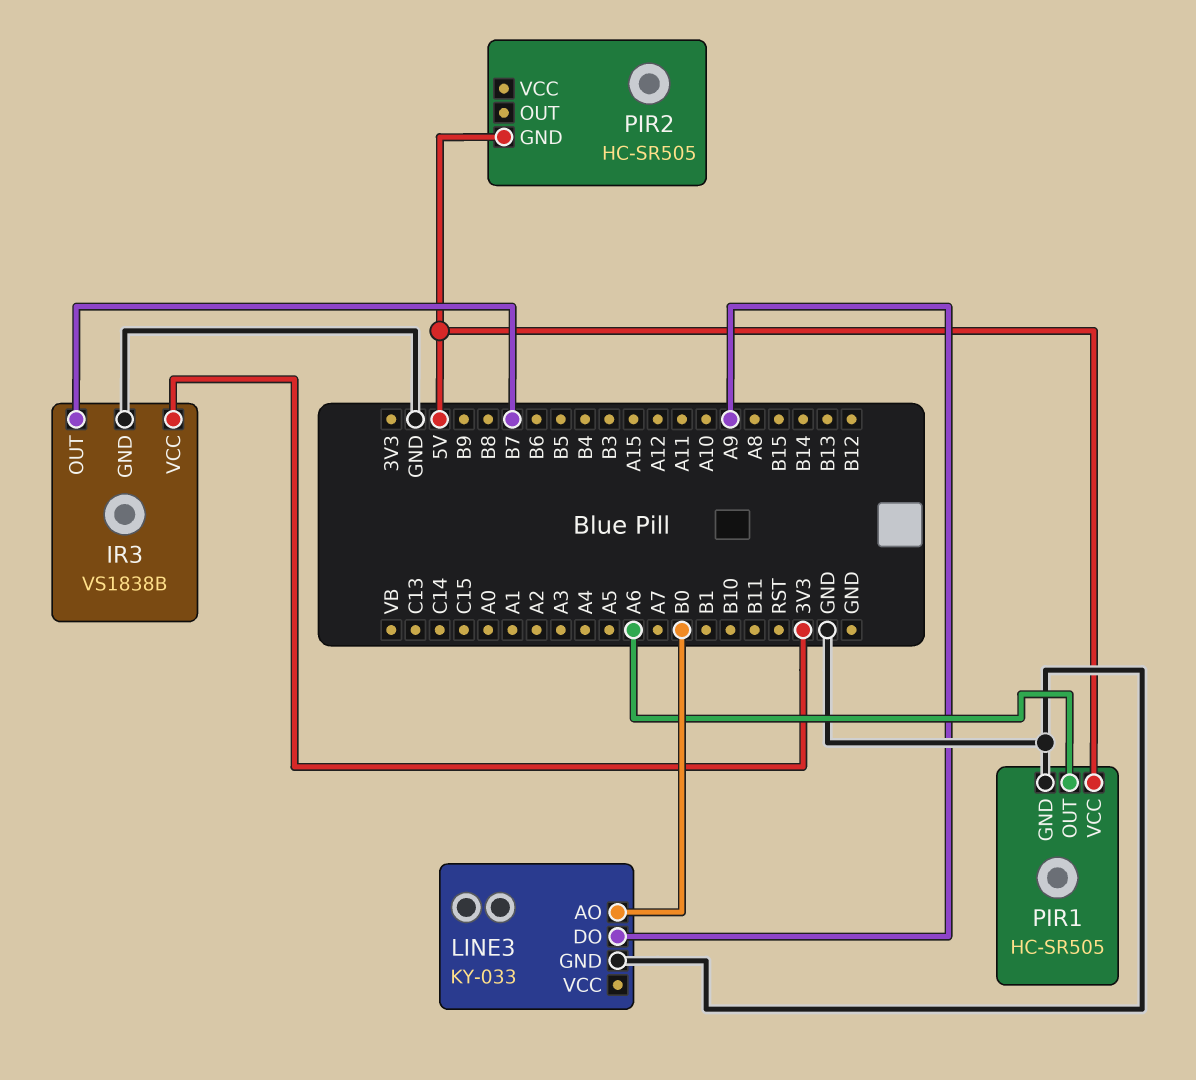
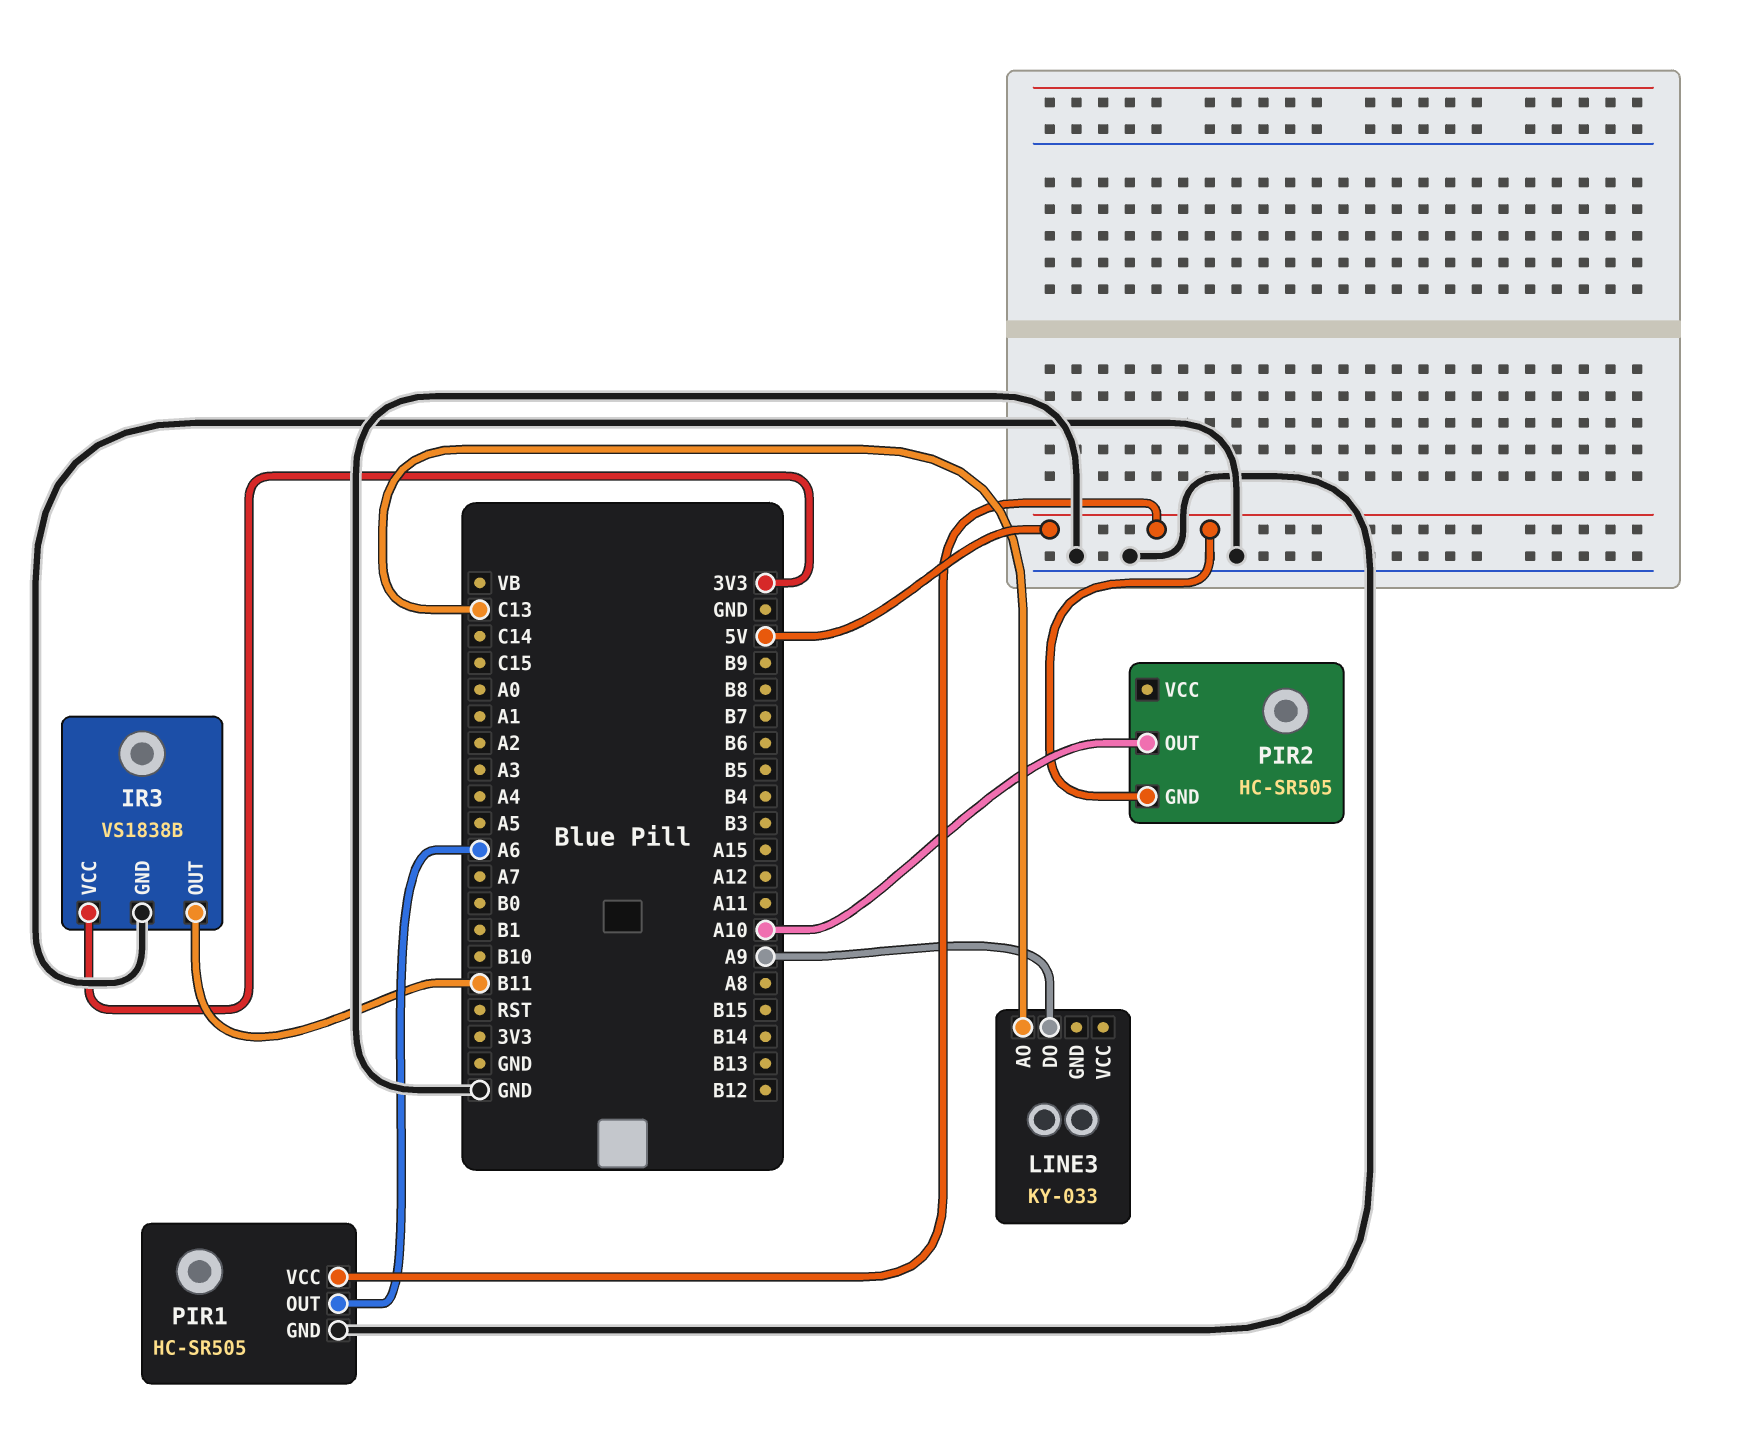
IR3 pin OUT: B7 -> B11
LINE3 pin AO: B0 -> C13
LINE3 pin GND: GND -> none
PIR2 pin OUT: none -> A10

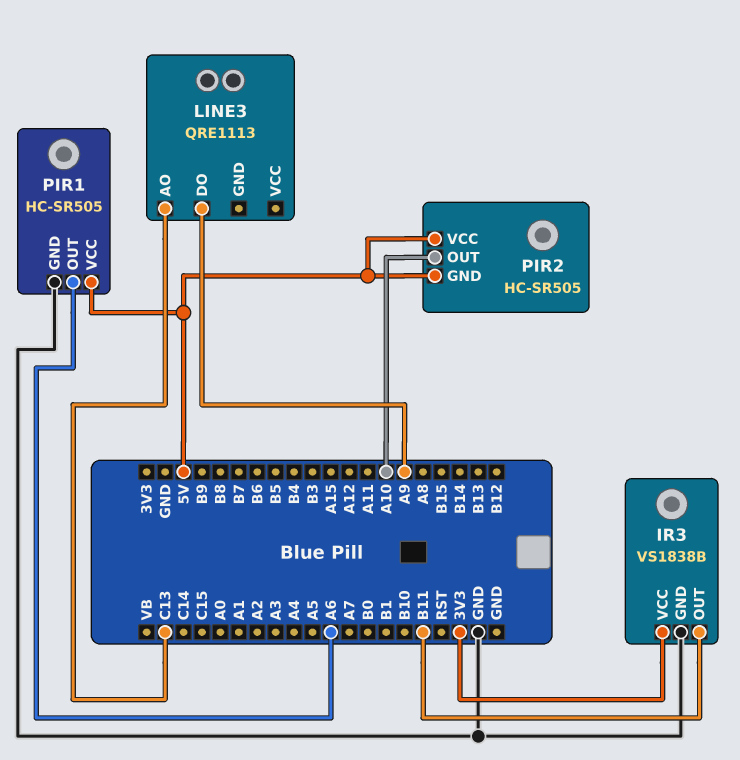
LINE3: KY-033 -> QRE1113
PIR2 pin VCC: none -> 5V

